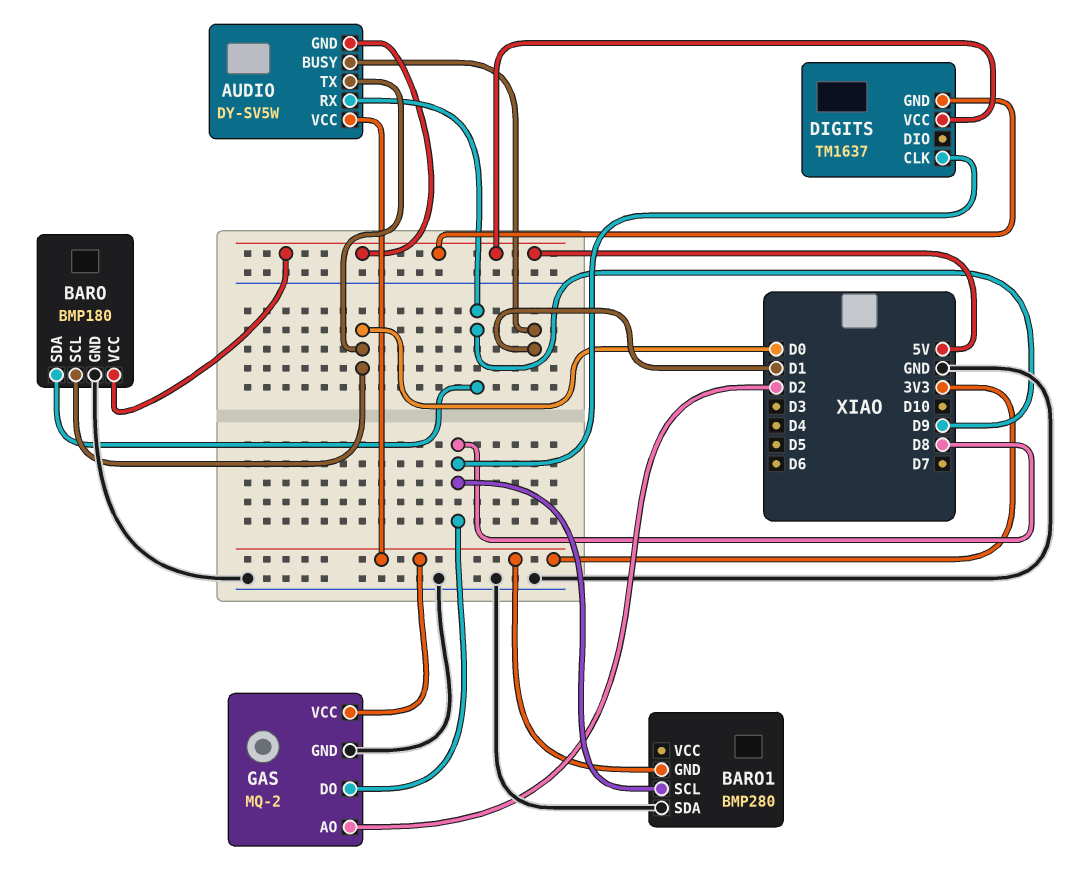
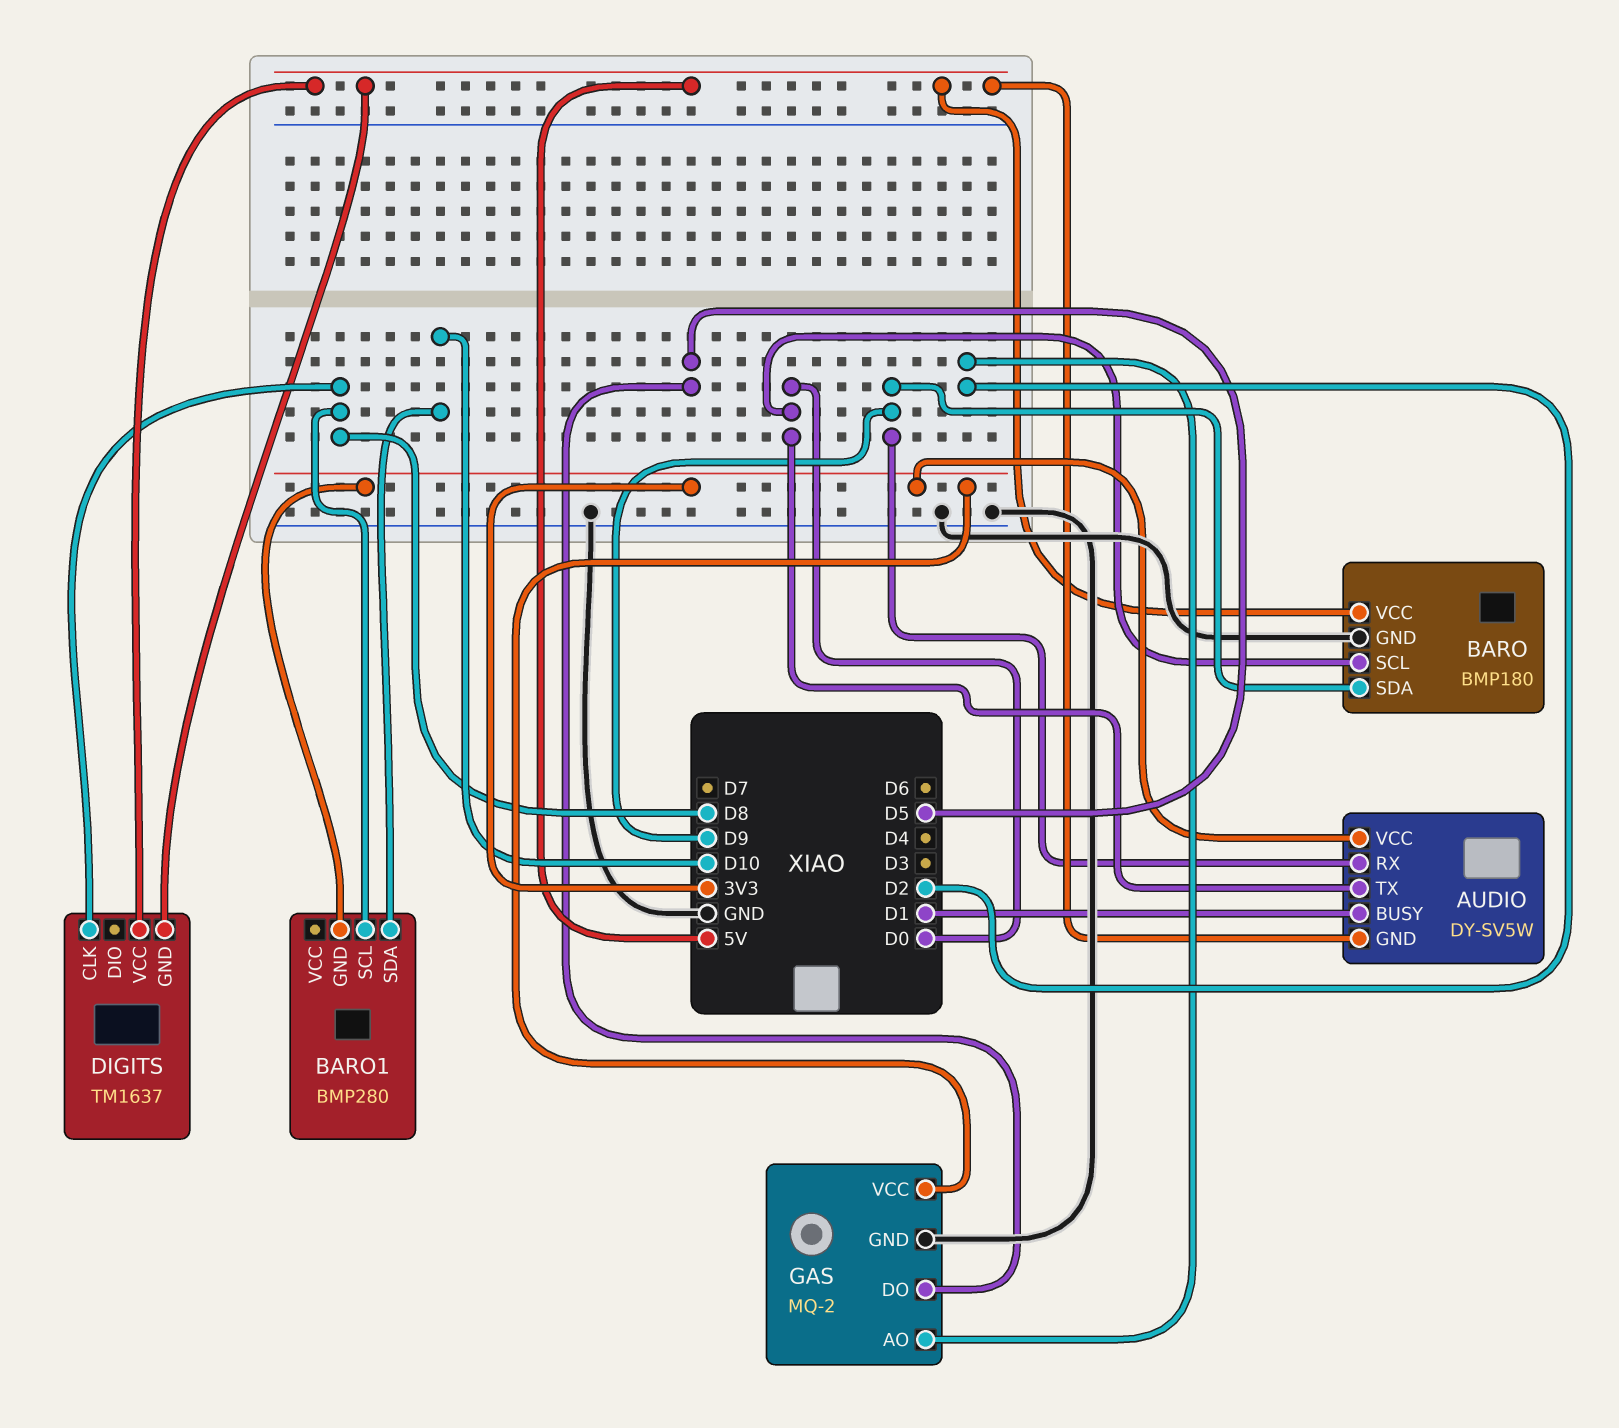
BARO1 pin SDA: GND -> D10
GAS pin DO: D8 -> D5

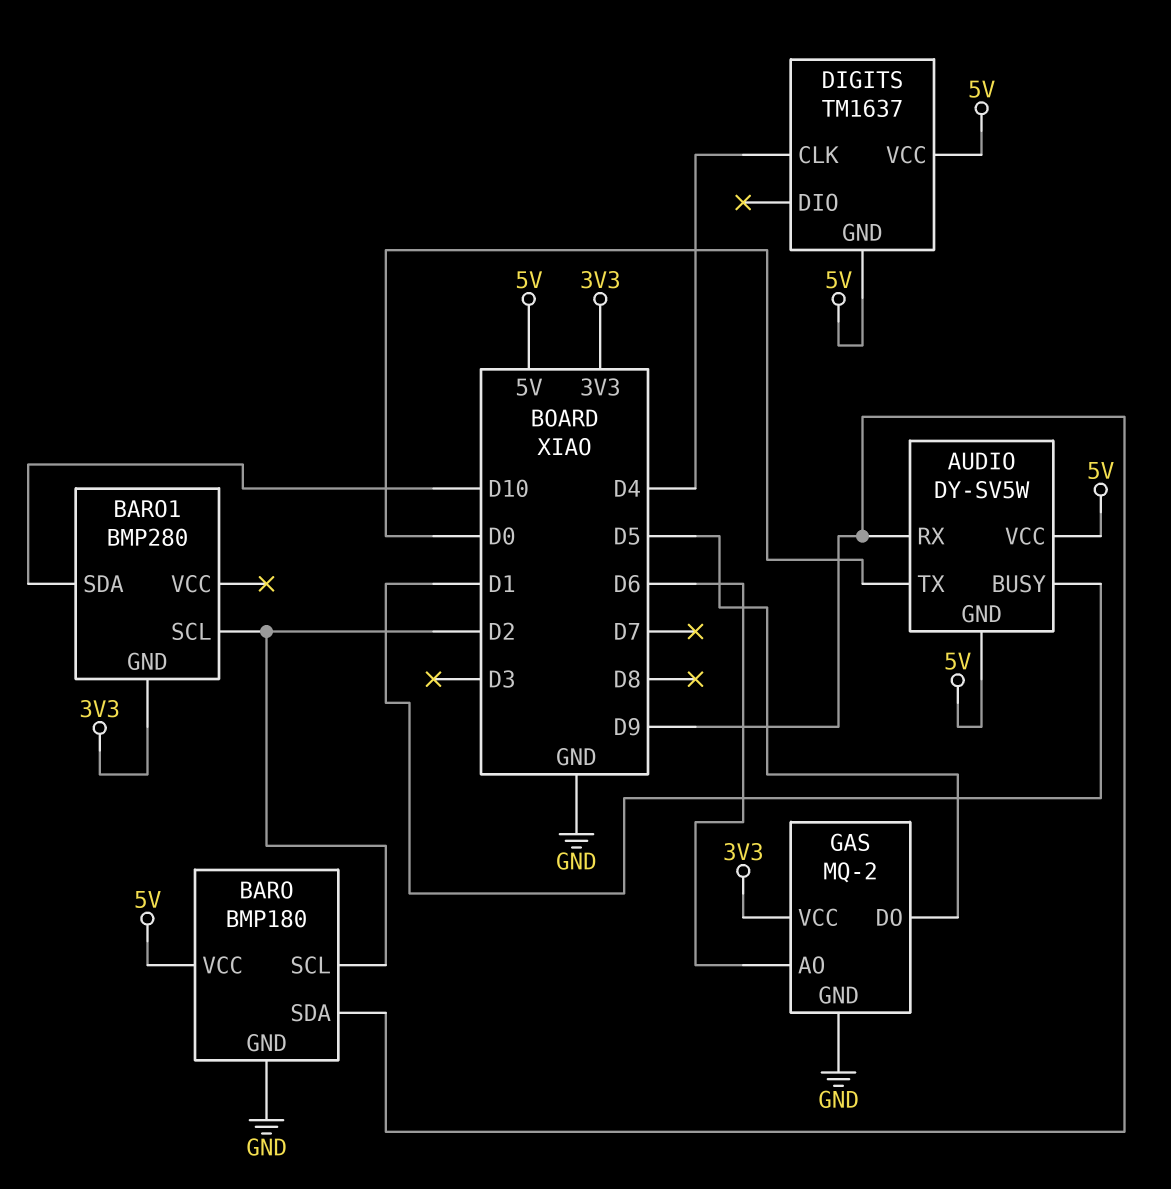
AUDIO pin VCC: 3V3 -> 5V
BARO pin SCL: D0 -> D2
BARO1 pin SCL: D8 -> D2
DIGITS pin CLK: D8 -> D4
GAS pin AO: D2 -> D6

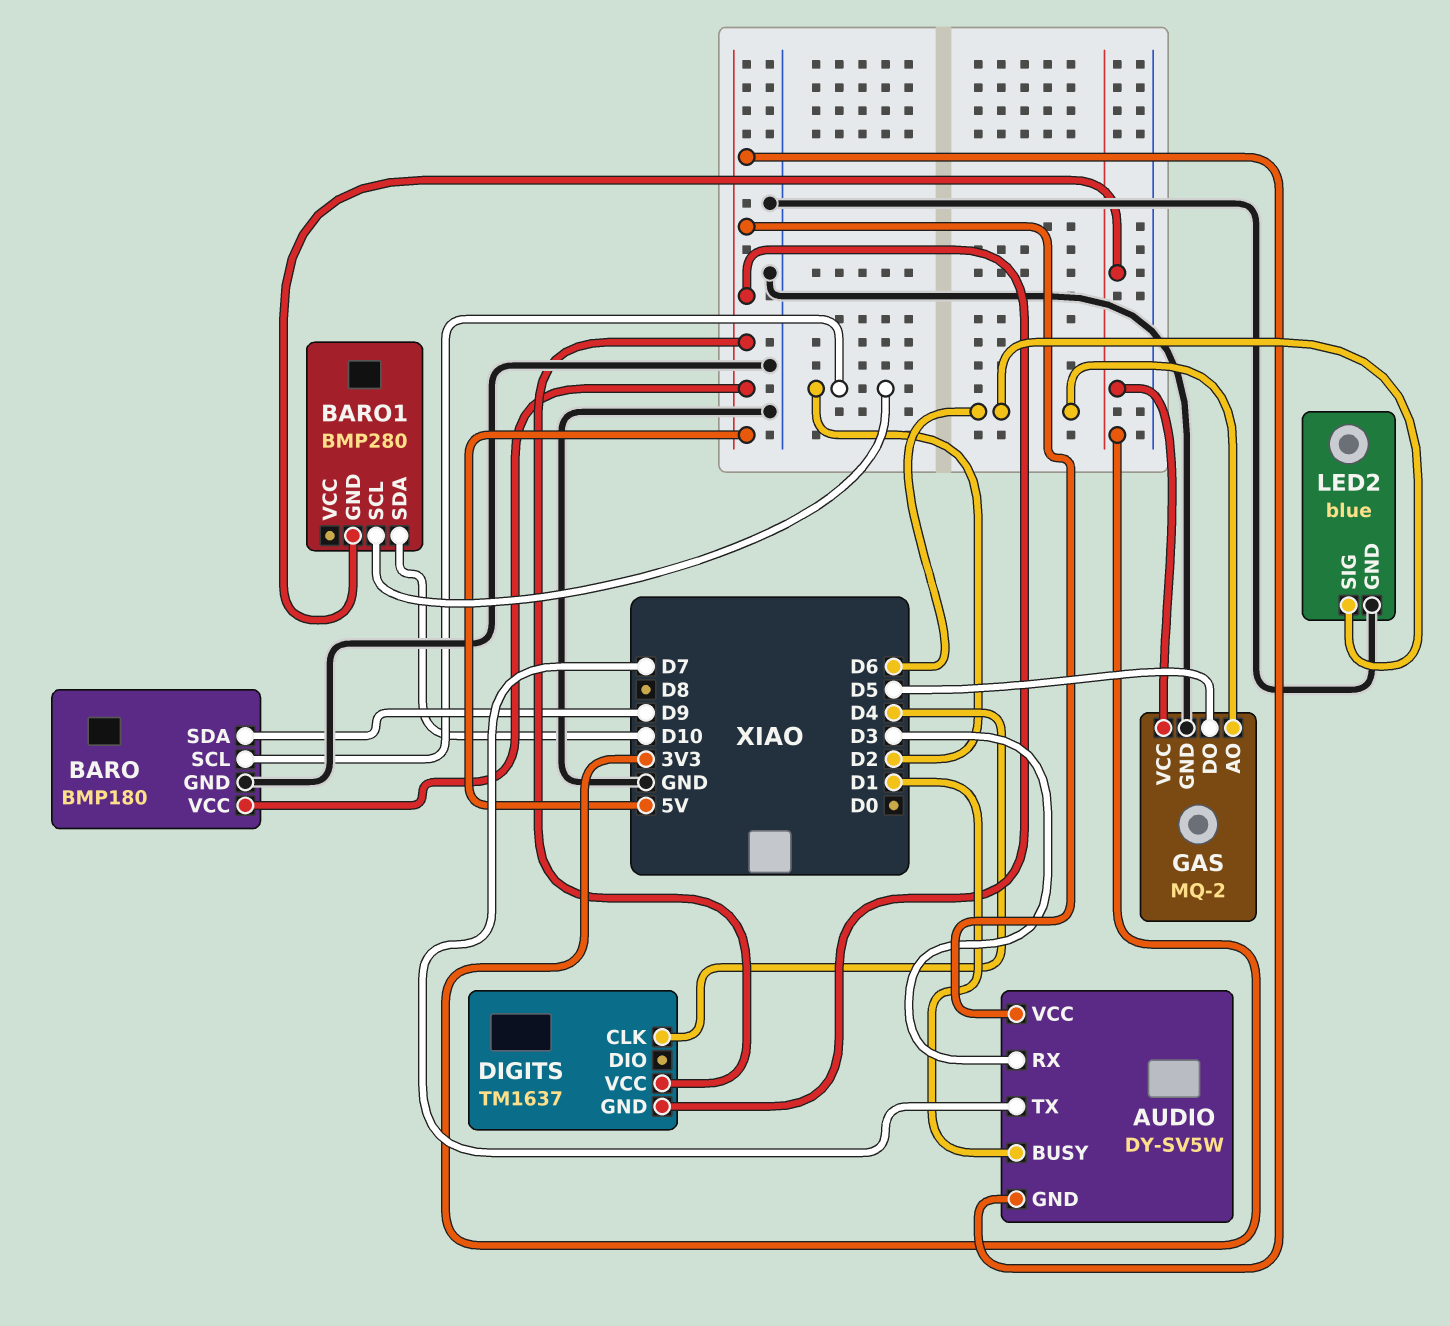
AUDIO pin RX: D9 -> D3
AUDIO pin TX: D0 -> D7
LED2: none -> blue
LED2 pin GND: none -> GND
LED2 pin SIG: none -> D6

